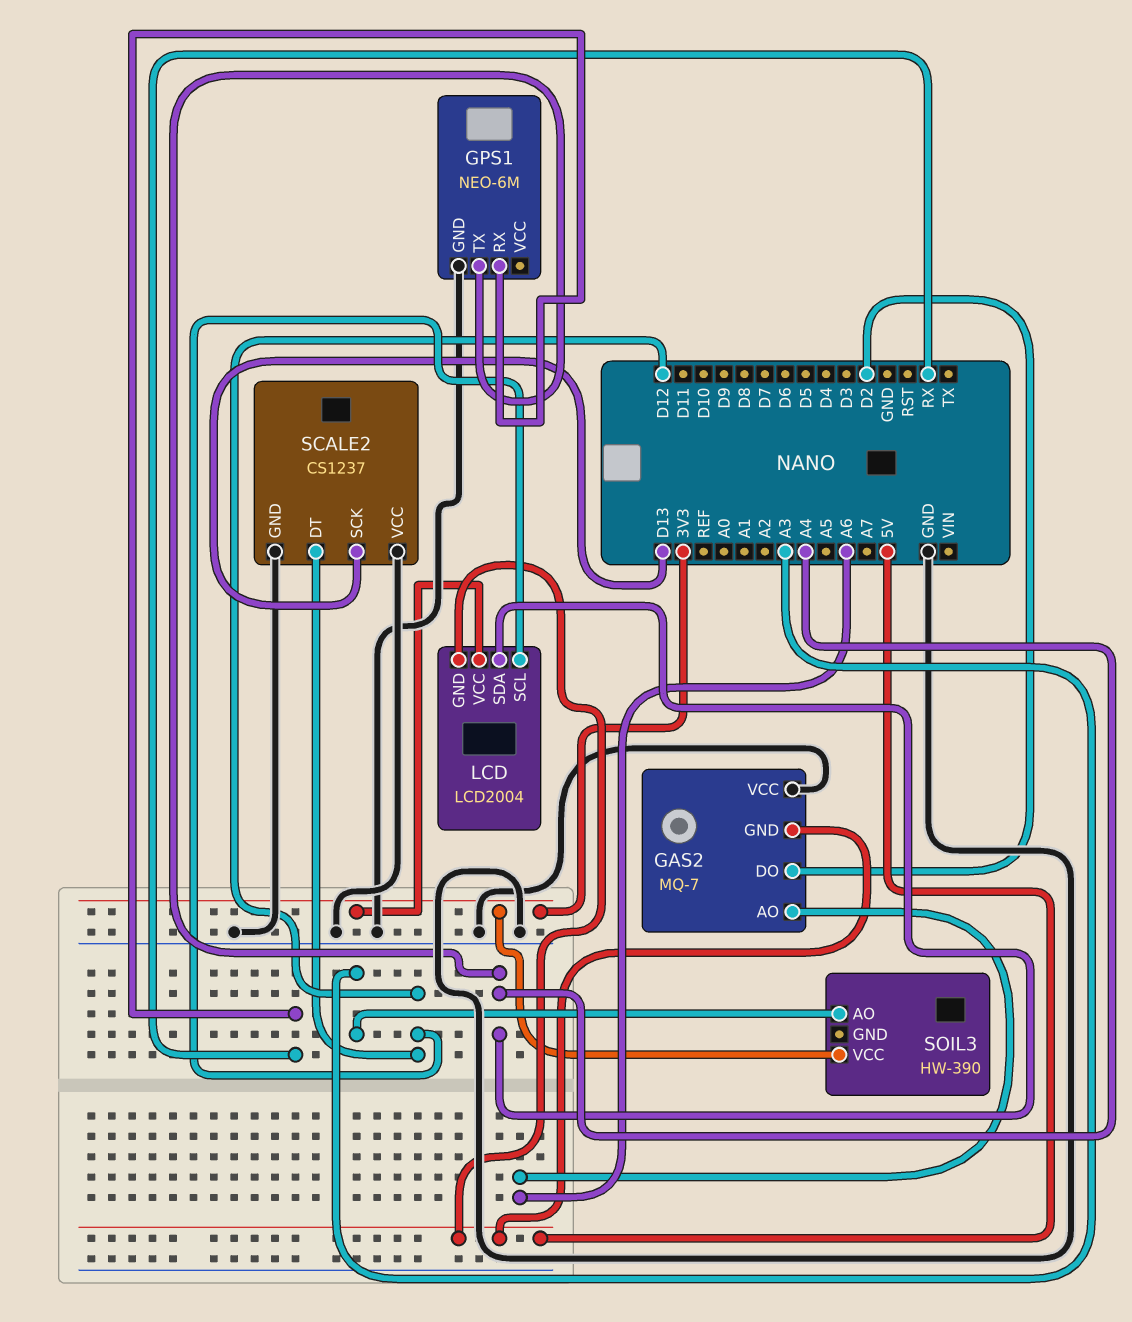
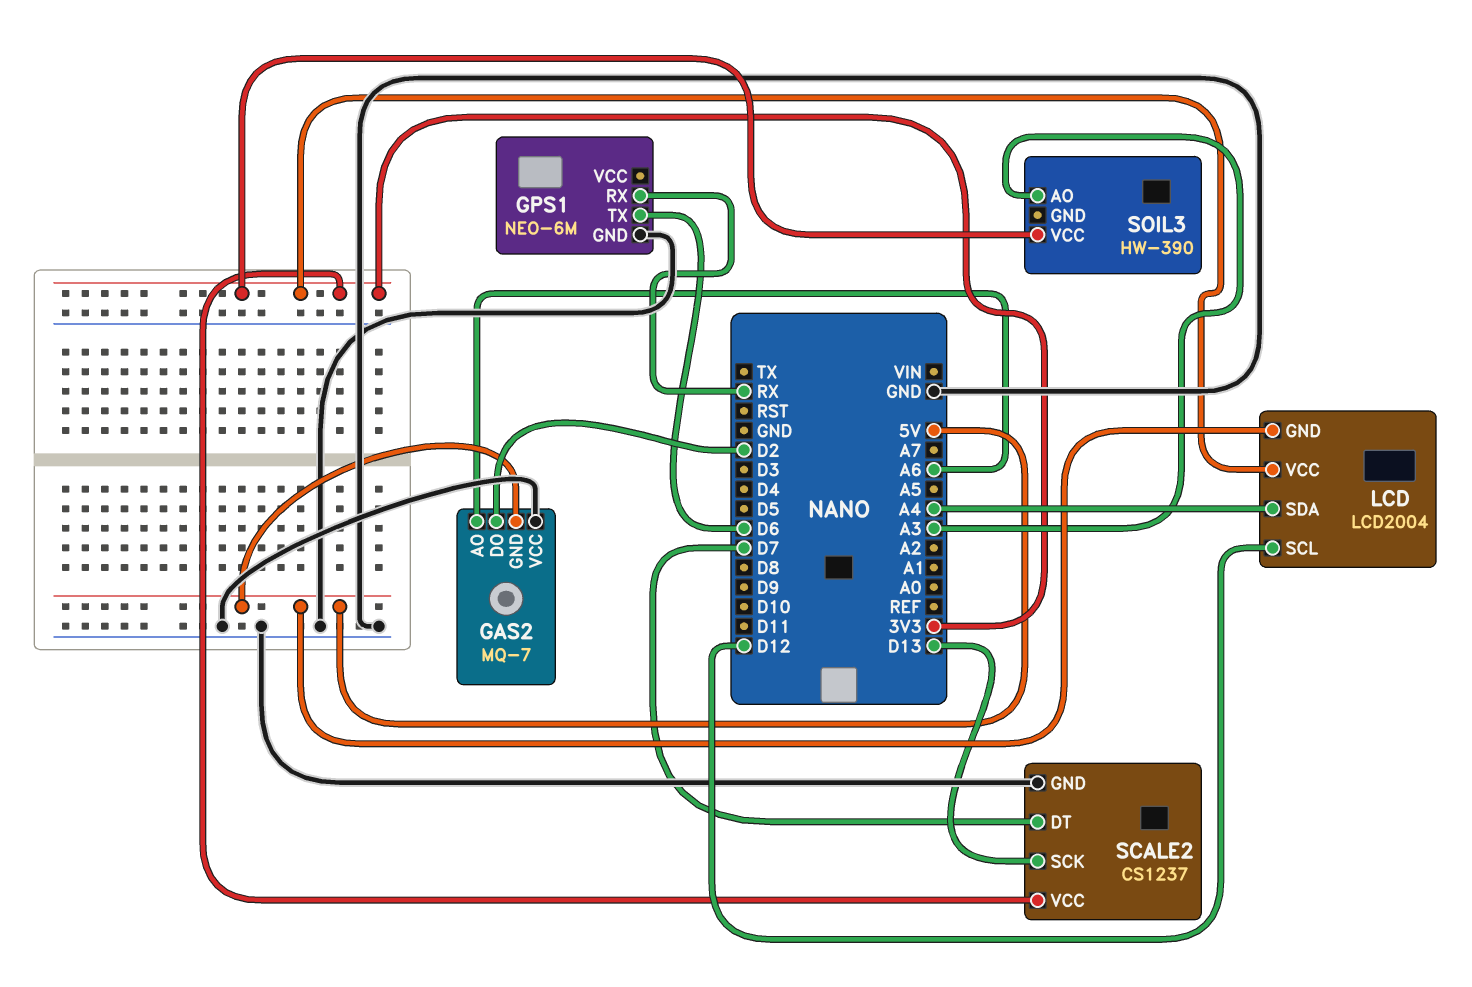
GPS1 pin TX: A4 -> D6
SCALE2 pin DT: D12 -> D7
SCALE2 pin VCC: GND -> 3V3

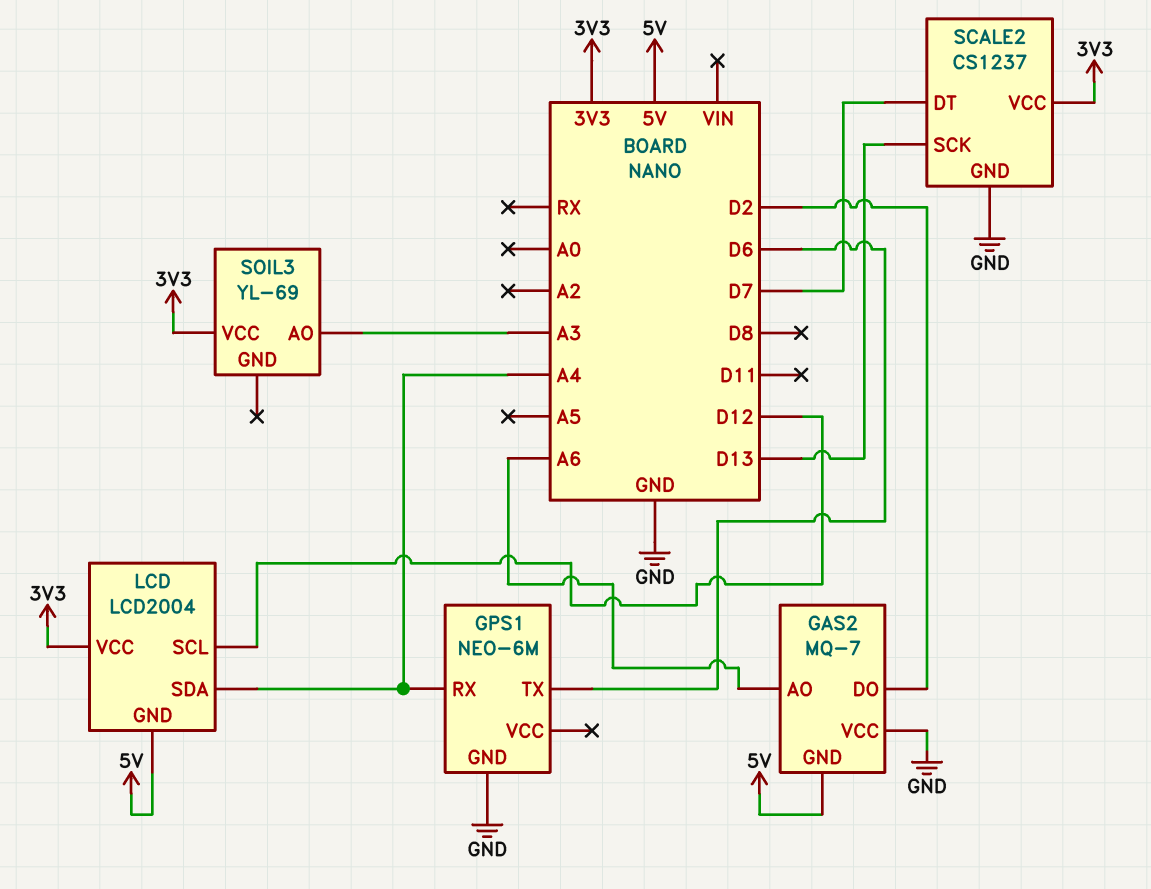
GPS1 pin RX: RX -> A4
SOIL3: HW-390 -> YL-69

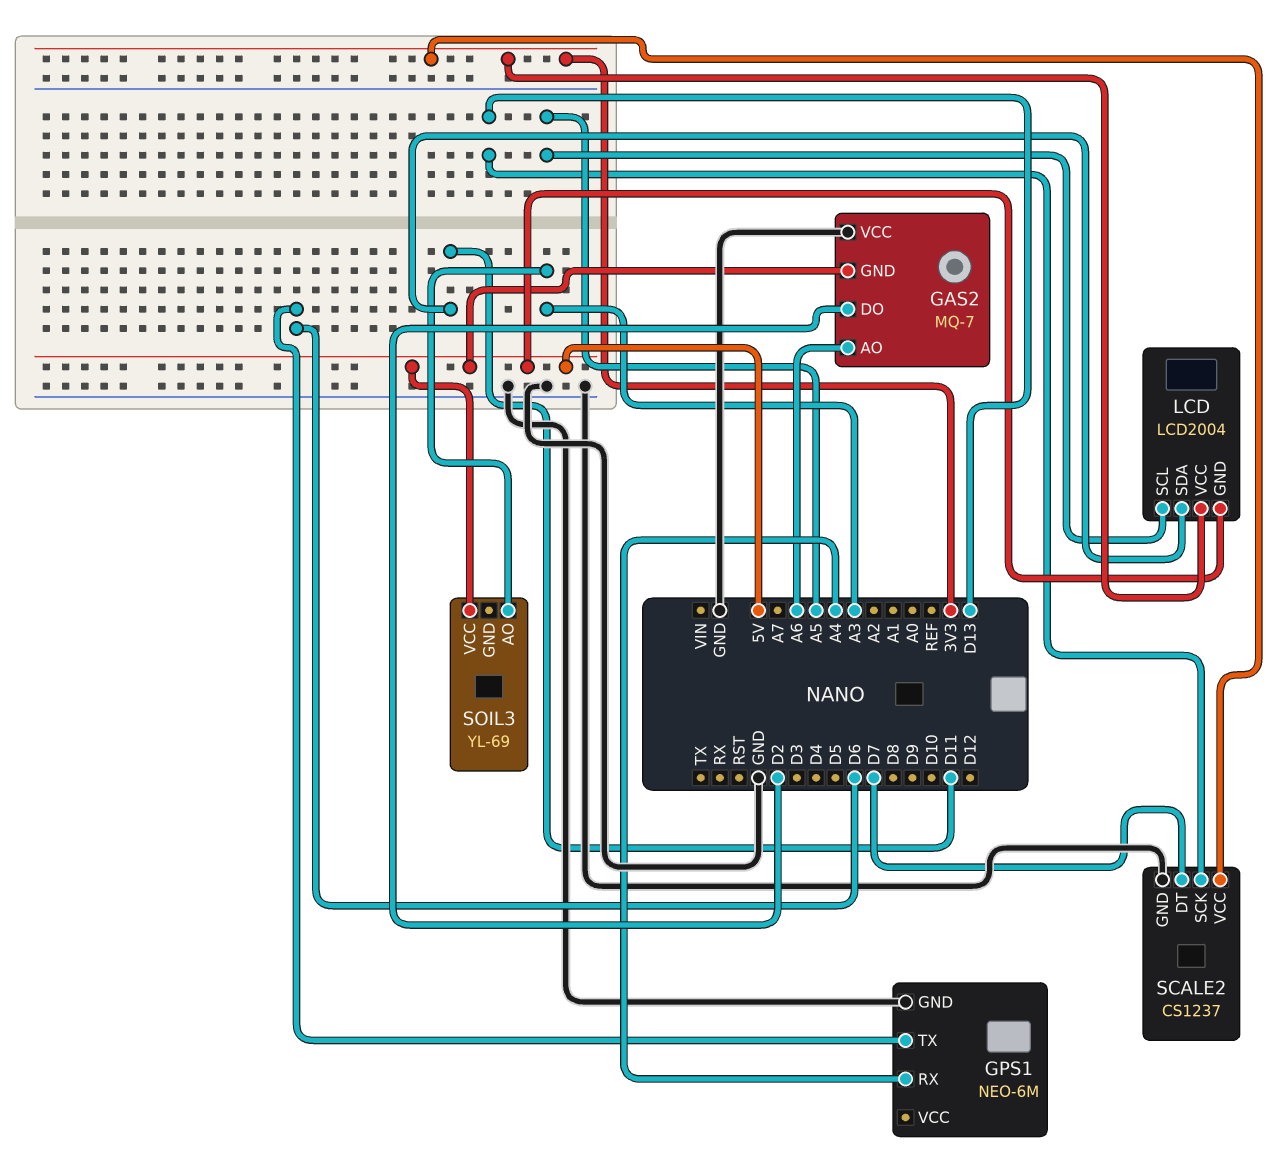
LCD pin SCL: D12 -> A5
LCD pin SDA: A4 -> D11
SOIL3 pin VCC: 3V3 -> 5V

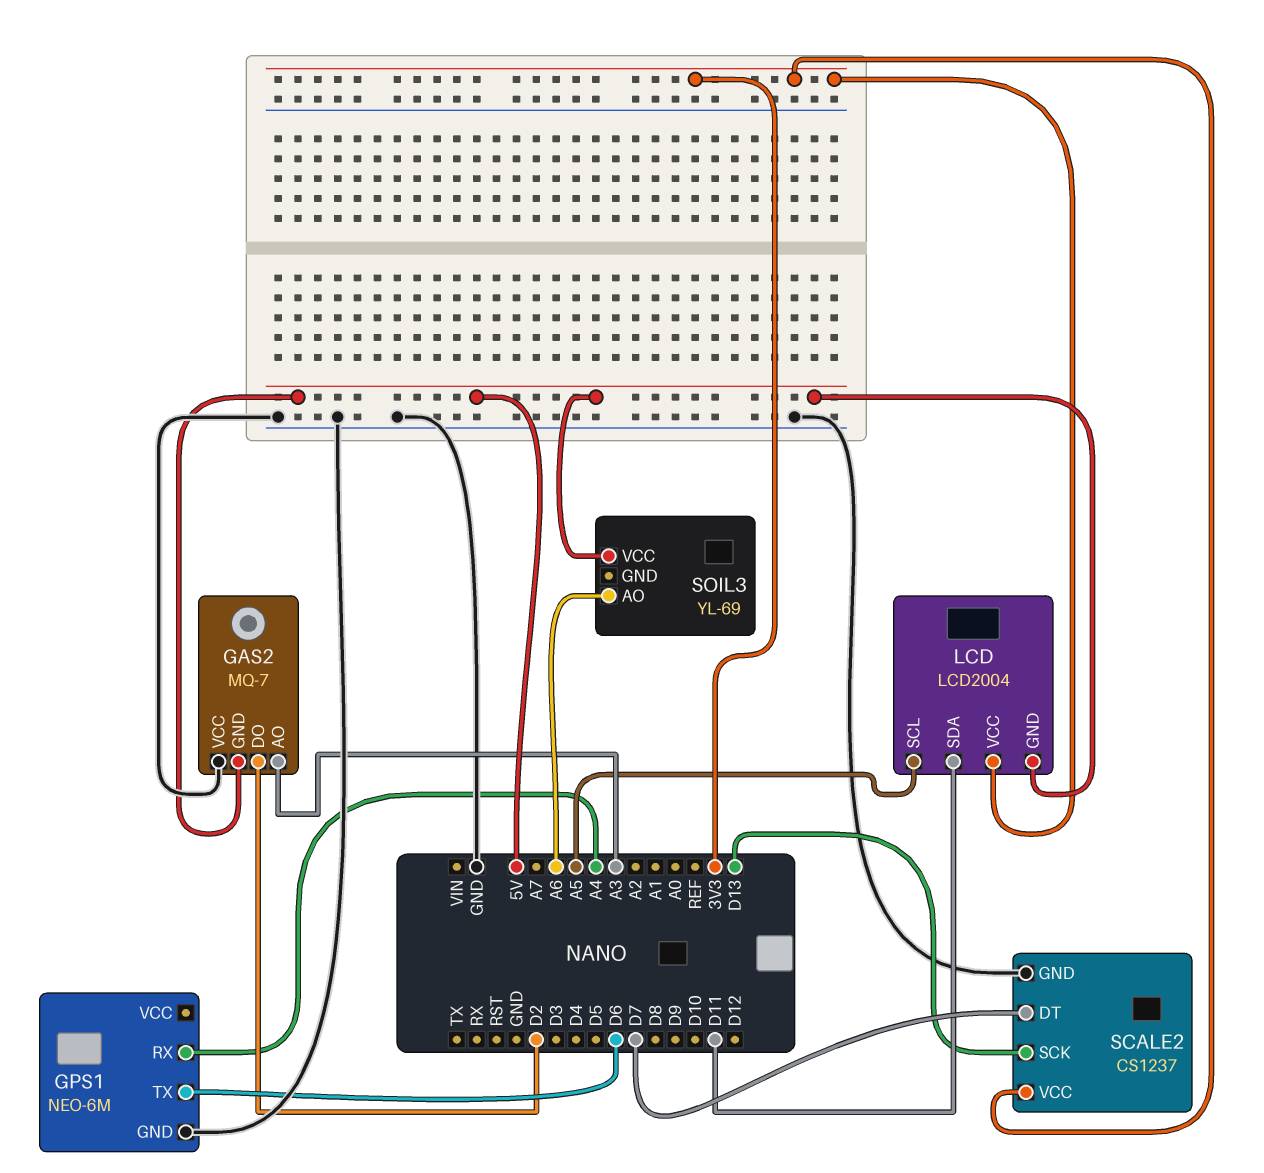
GAS2 pin AO: A6 -> A3
SOIL3 pin AO: A3 -> A6

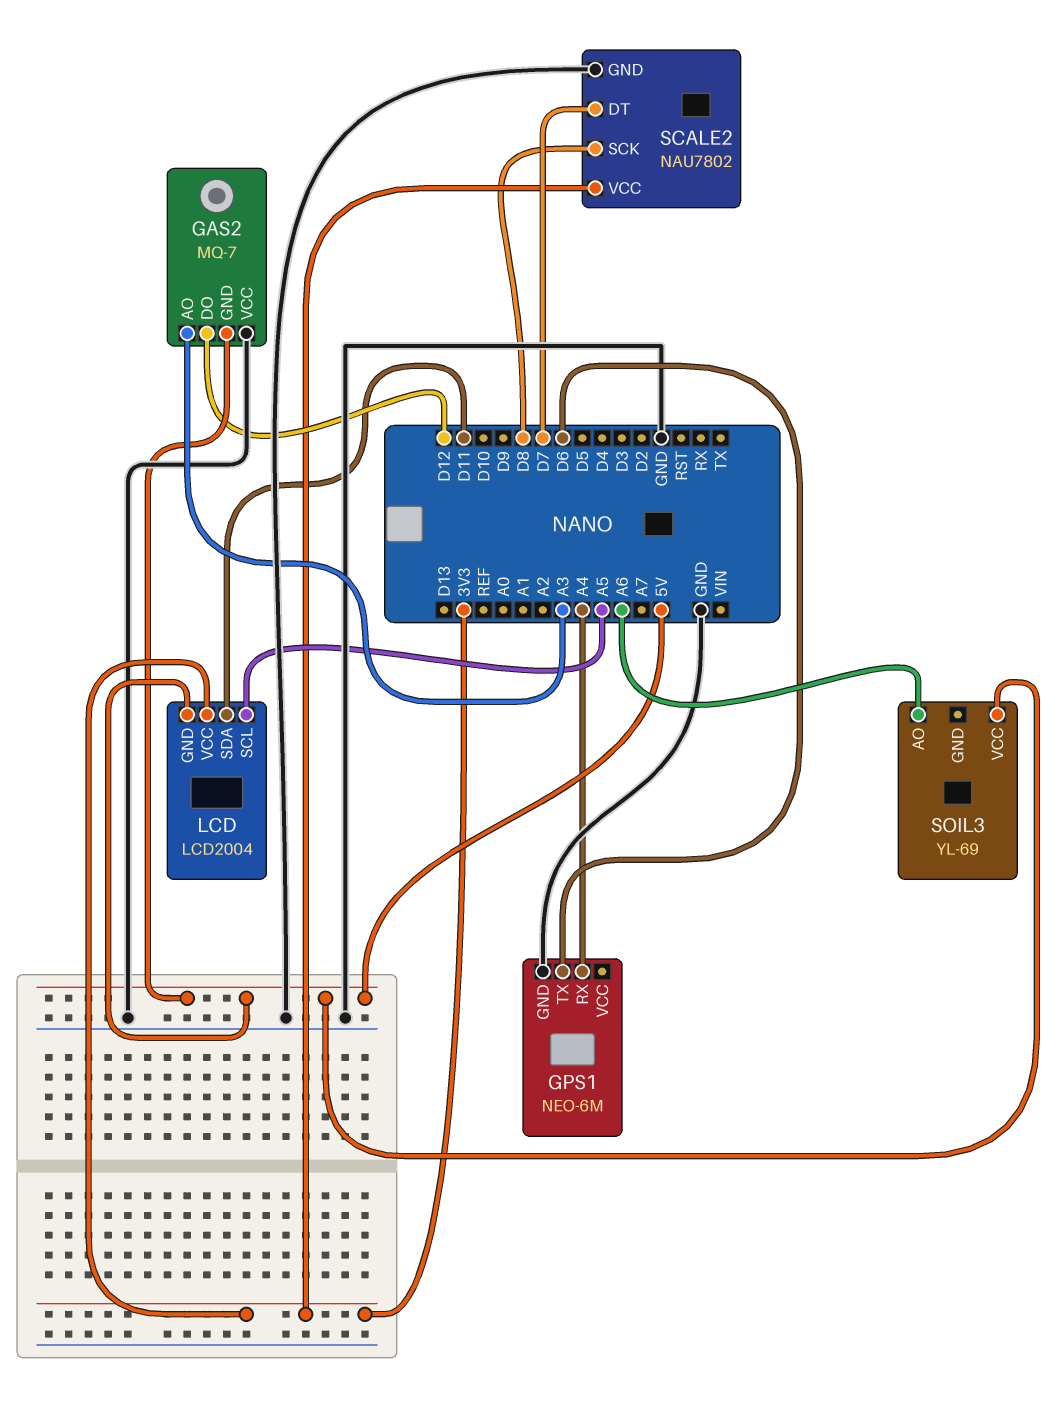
GAS2 pin DO: D2 -> D12
SCALE2: CS1237 -> NAU7802
SCALE2 pin SCK: D13 -> D8

